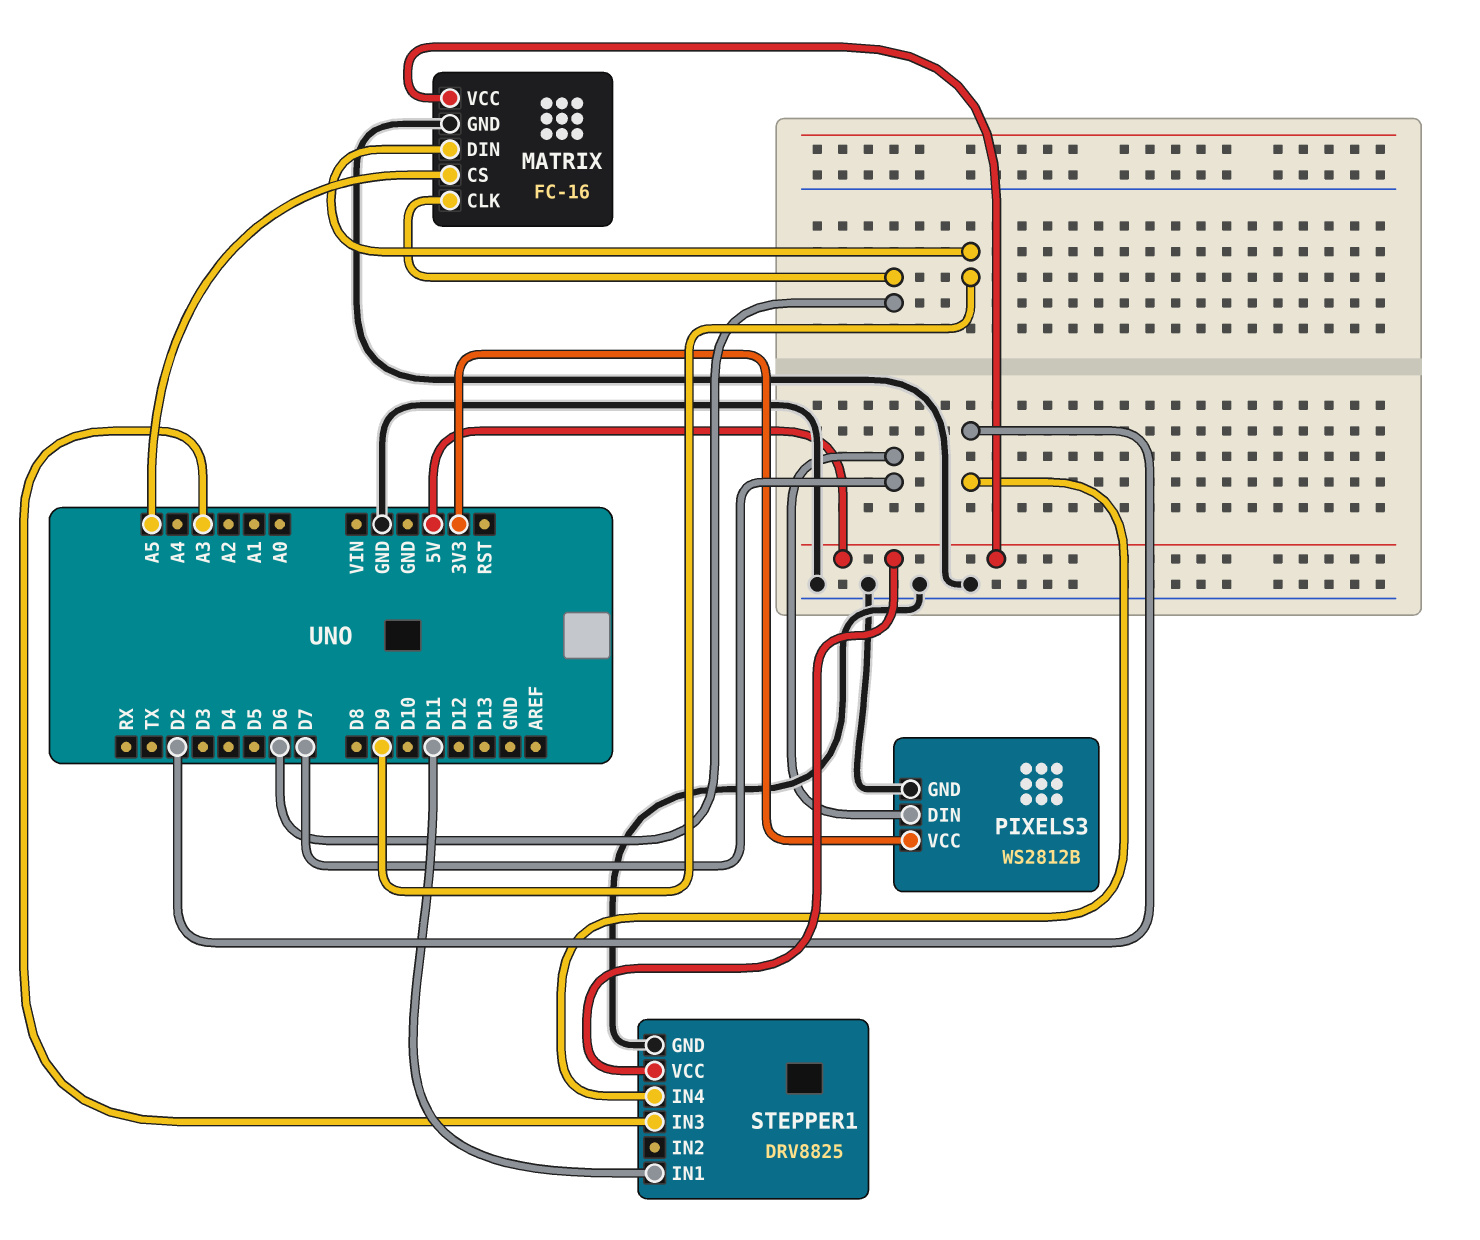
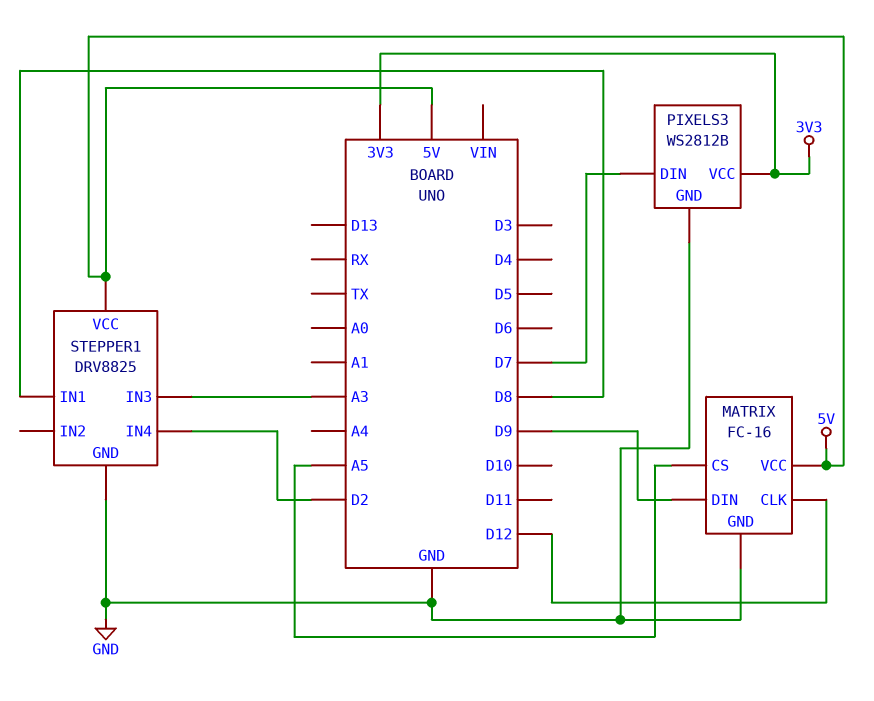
MATRIX pin CLK: D6 -> D12
STEPPER1 pin IN1: D11 -> D8

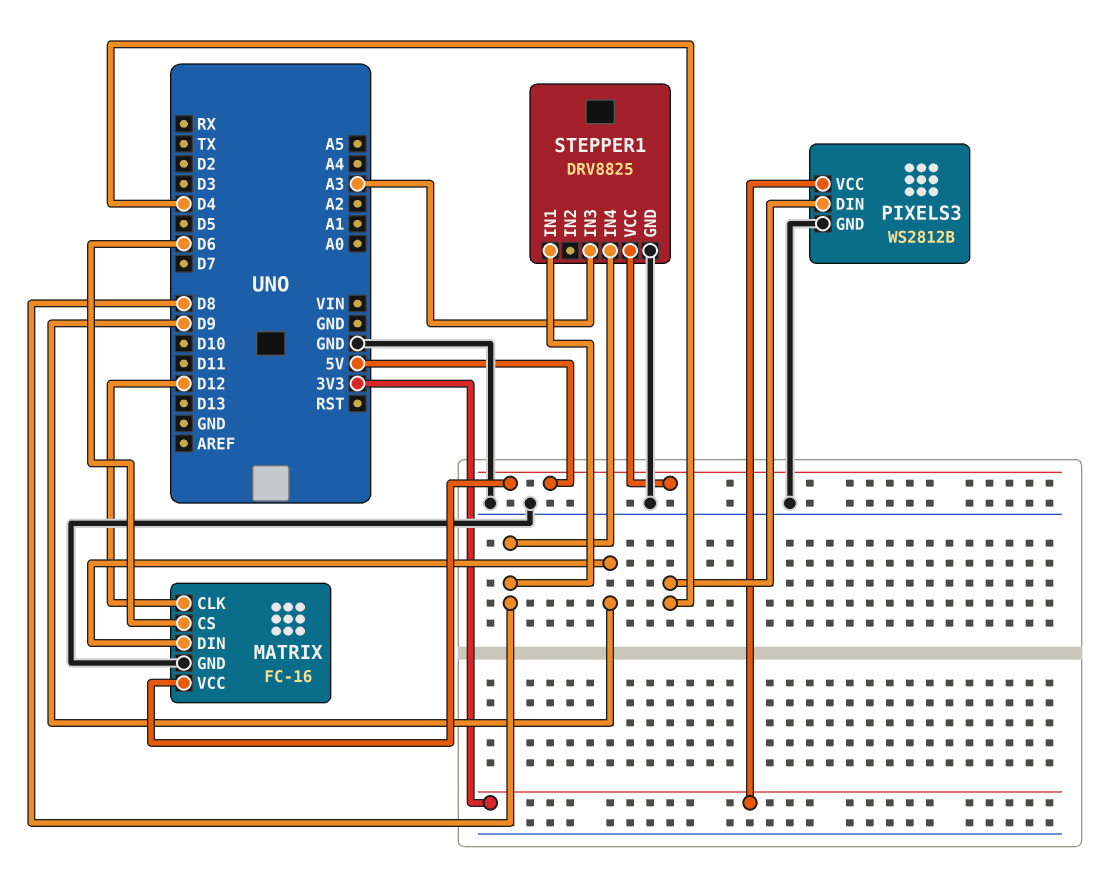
MATRIX pin CS: A5 -> D6
PIXELS3 pin DIN: D7 -> D4
STEPPER1 pin IN4: D2 -> D8

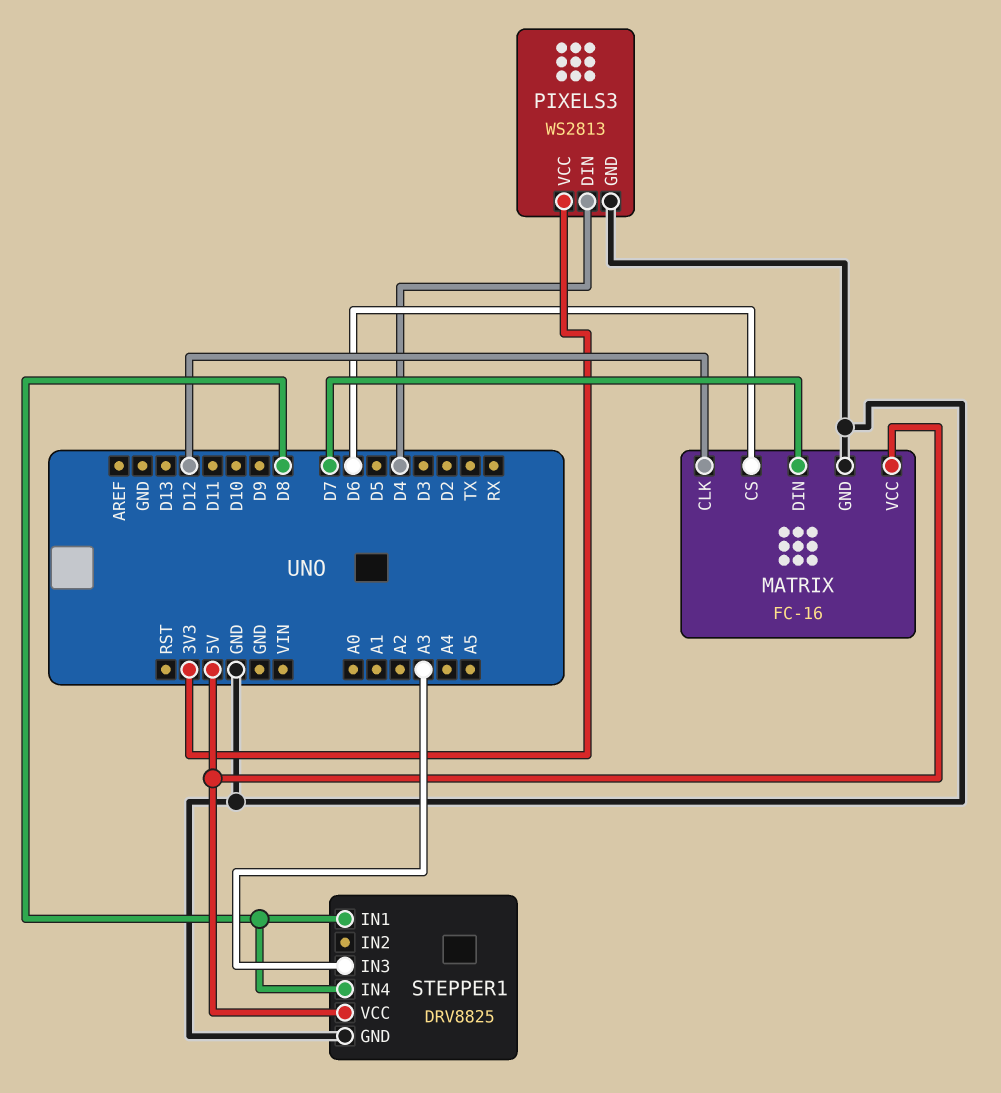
MATRIX pin DIN: D9 -> D7
PIXELS3: WS2812B -> WS2813

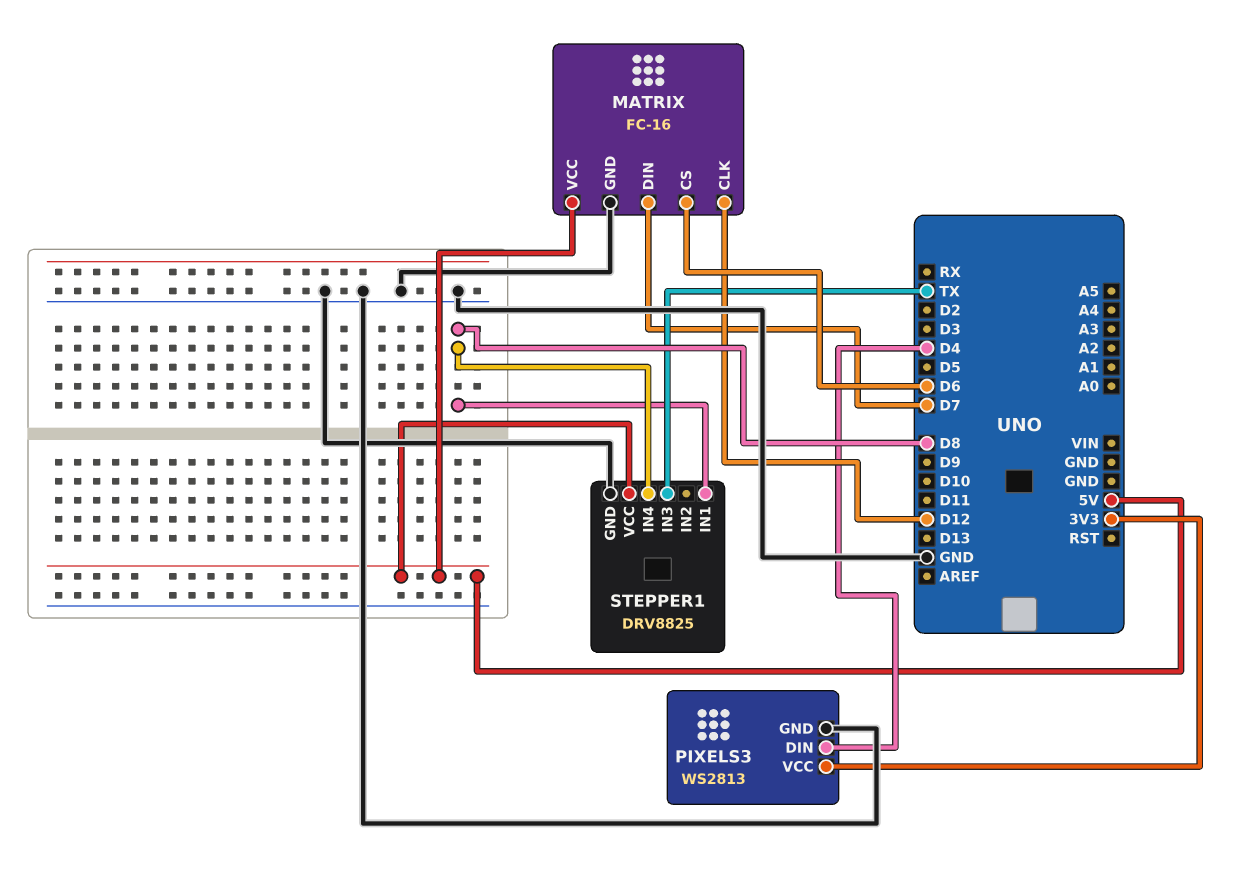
STEPPER1 pin IN3: A3 -> TX

